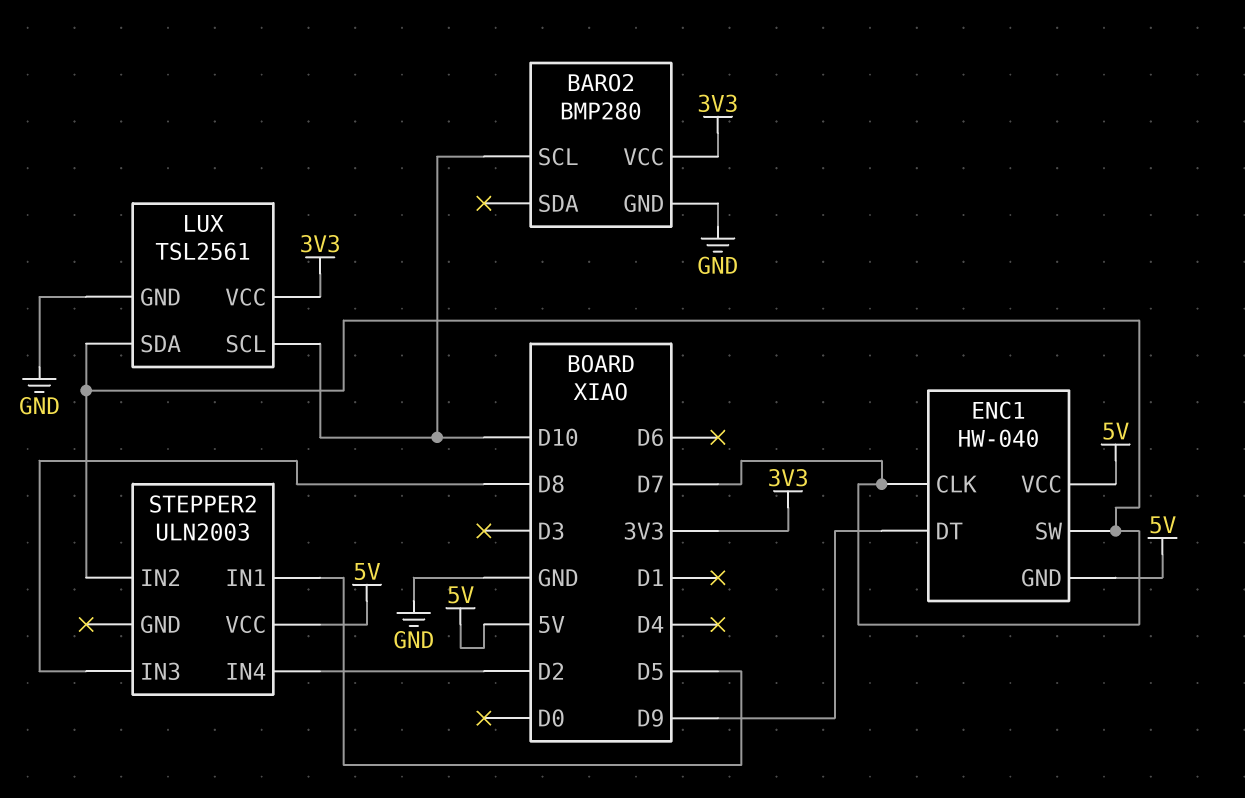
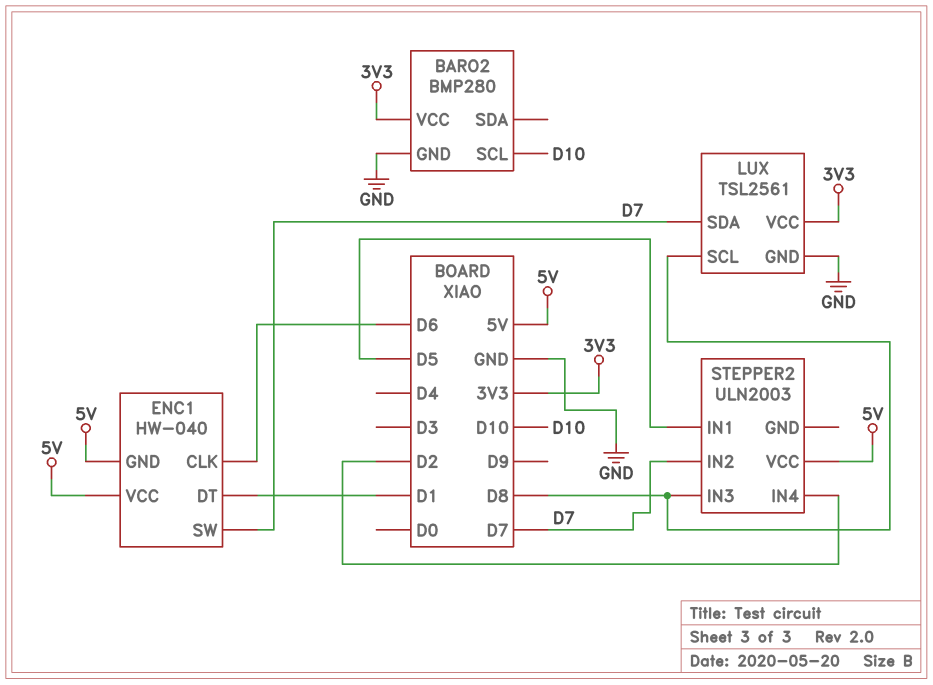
ENC1 pin CLK: D7 -> D6
ENC1 pin DT: D9 -> D1
LUX pin SCL: D10 -> D8

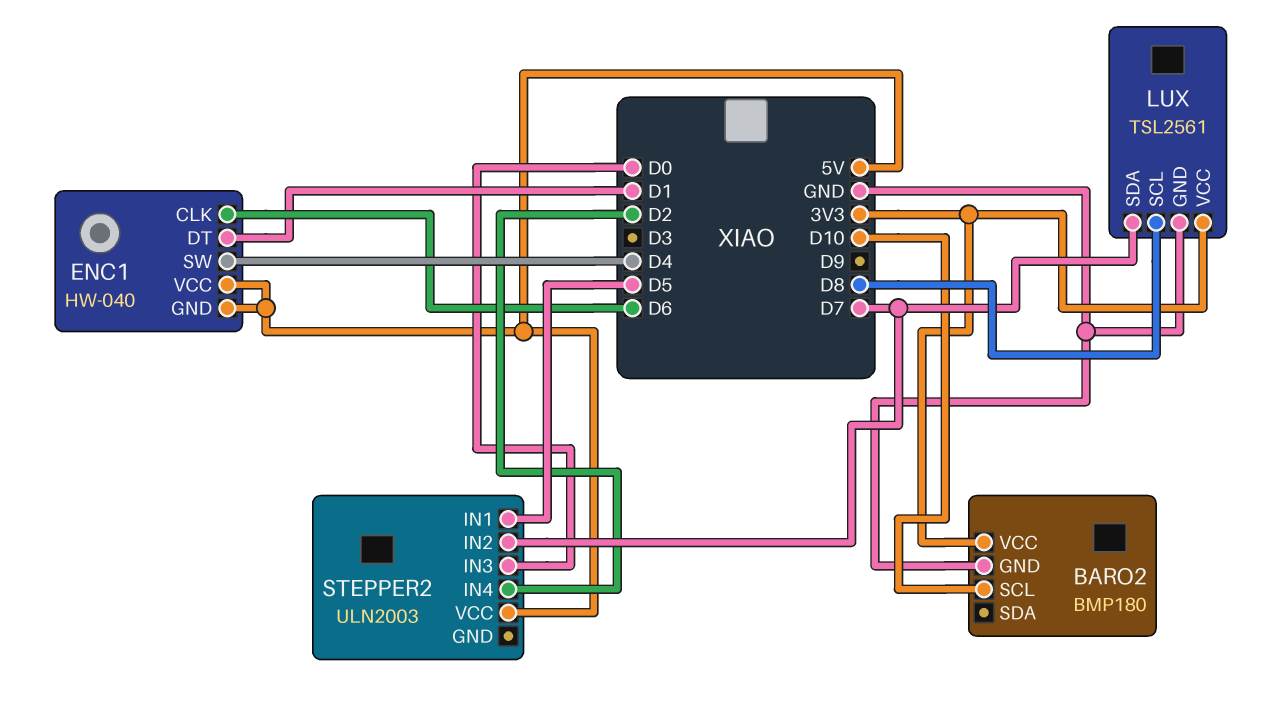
BARO2: BMP280 -> BMP180
ENC1 pin SW: D7 -> D4
STEPPER2 pin IN3: D8 -> D0

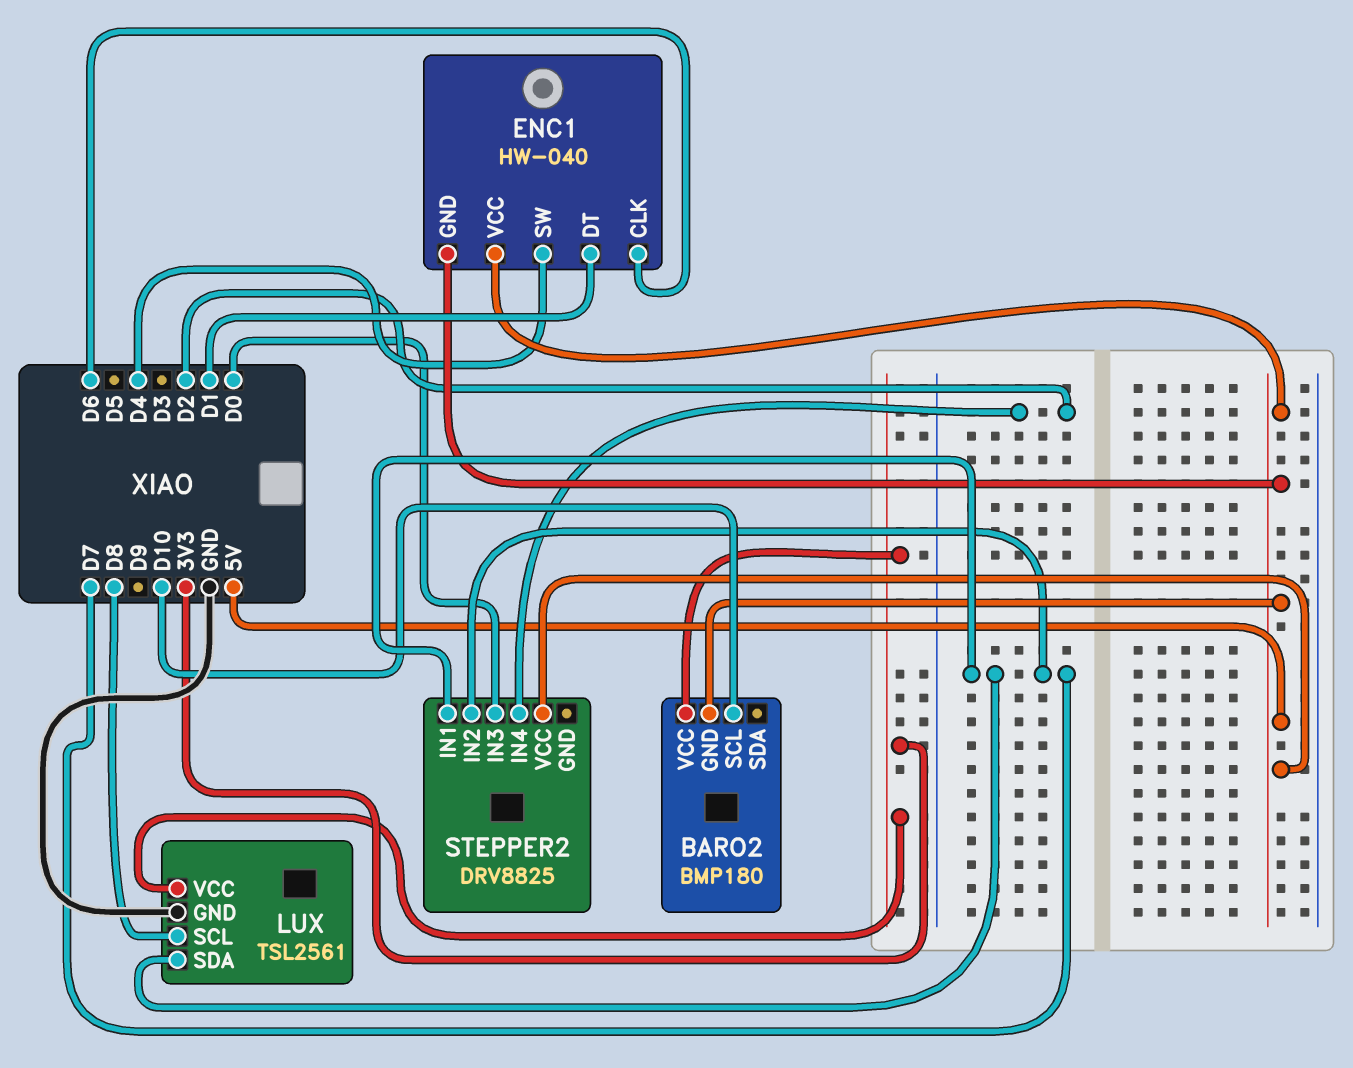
BARO2 pin GND: GND -> 5V
STEPPER2: ULN2003 -> DRV8825
STEPPER2 pin IN1: D5 -> D7

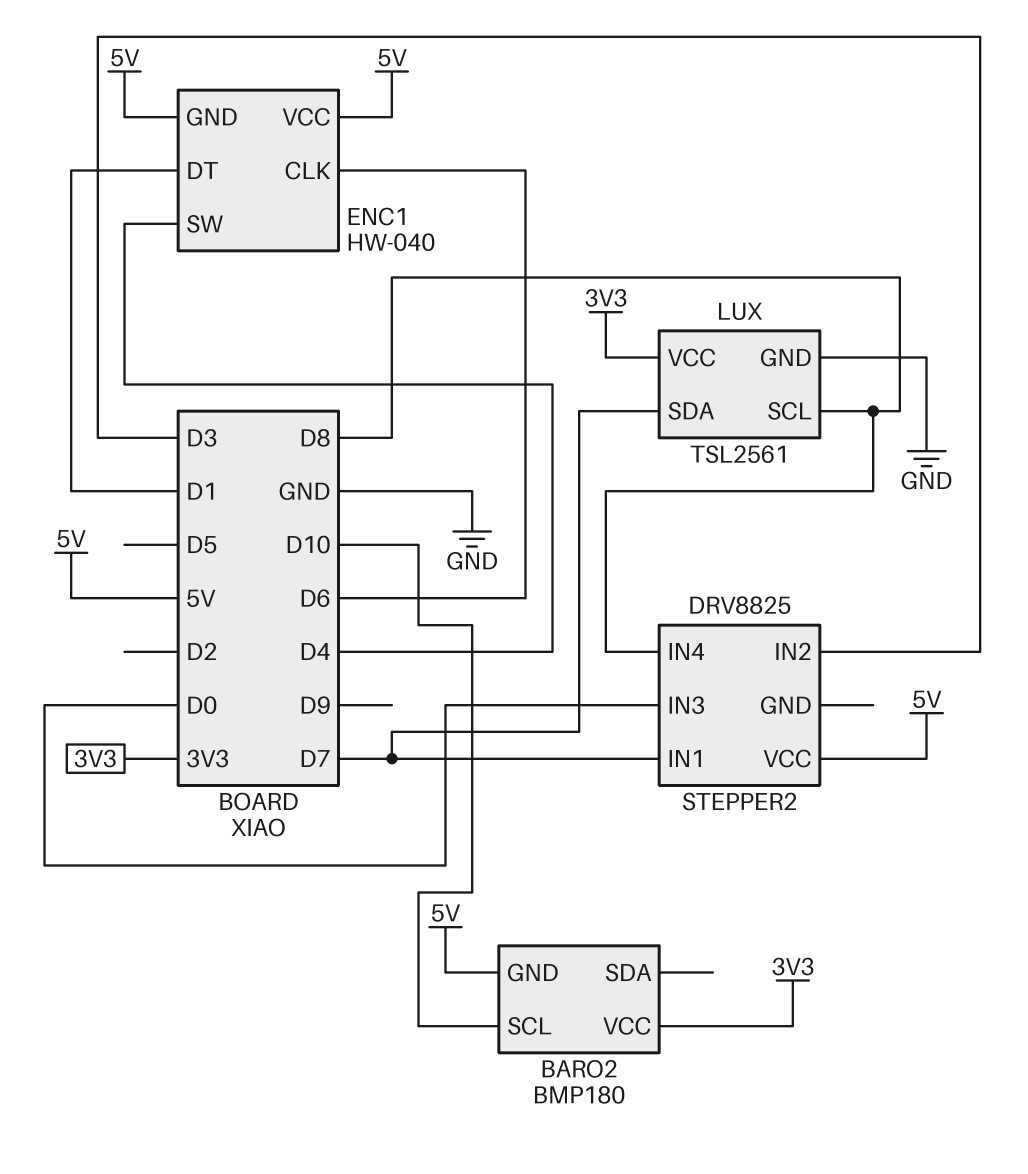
STEPPER2 pin IN2: D7 -> D3
STEPPER2 pin IN4: D2 -> D8

